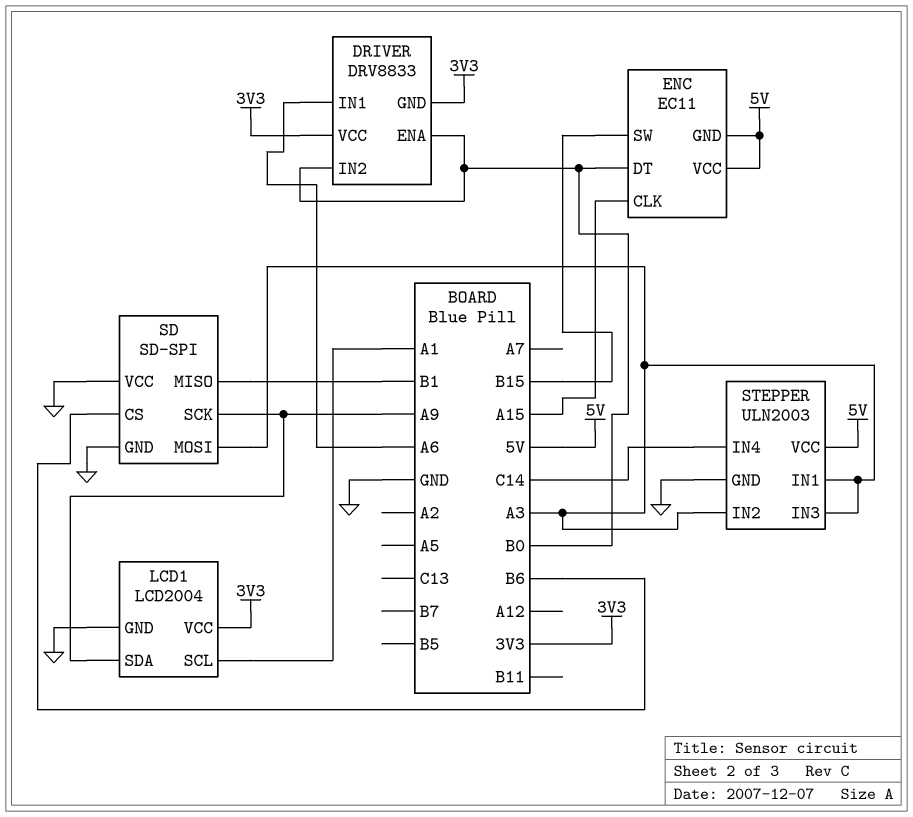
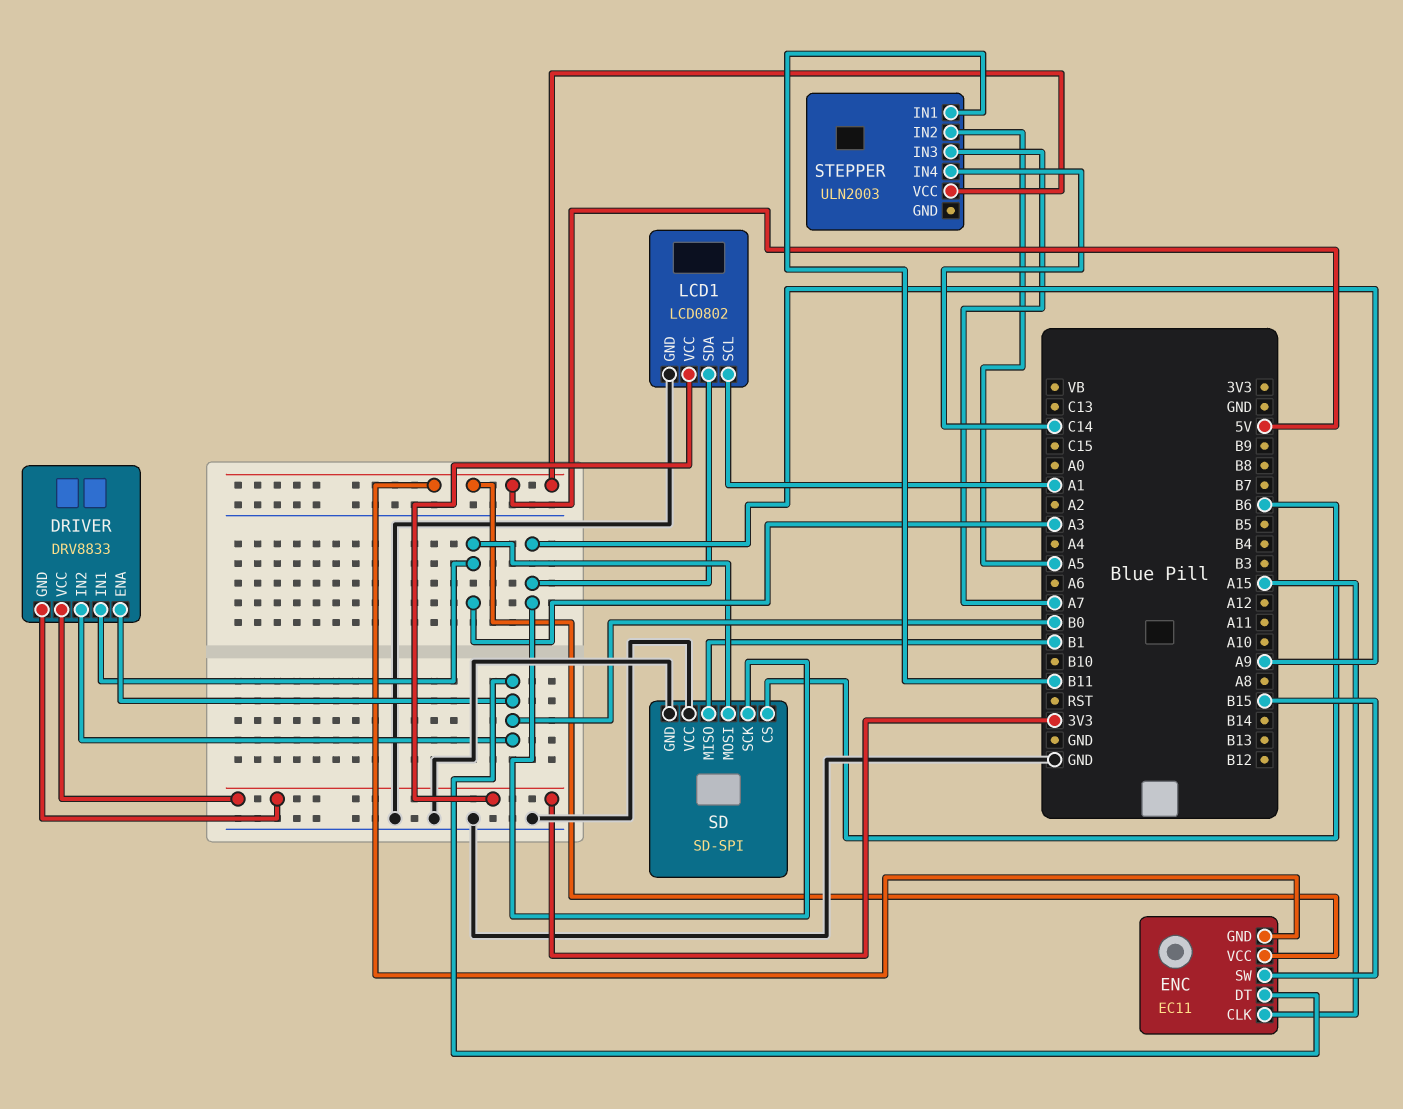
DRIVER pin IN1: A6 -> A3
LCD1: LCD2004 -> LCD0802
STEPPER pin GND: GND -> none
STEPPER pin IN1: A3 -> B11
STEPPER pin IN2: A3 -> A5
STEPPER pin IN3: A3 -> A7

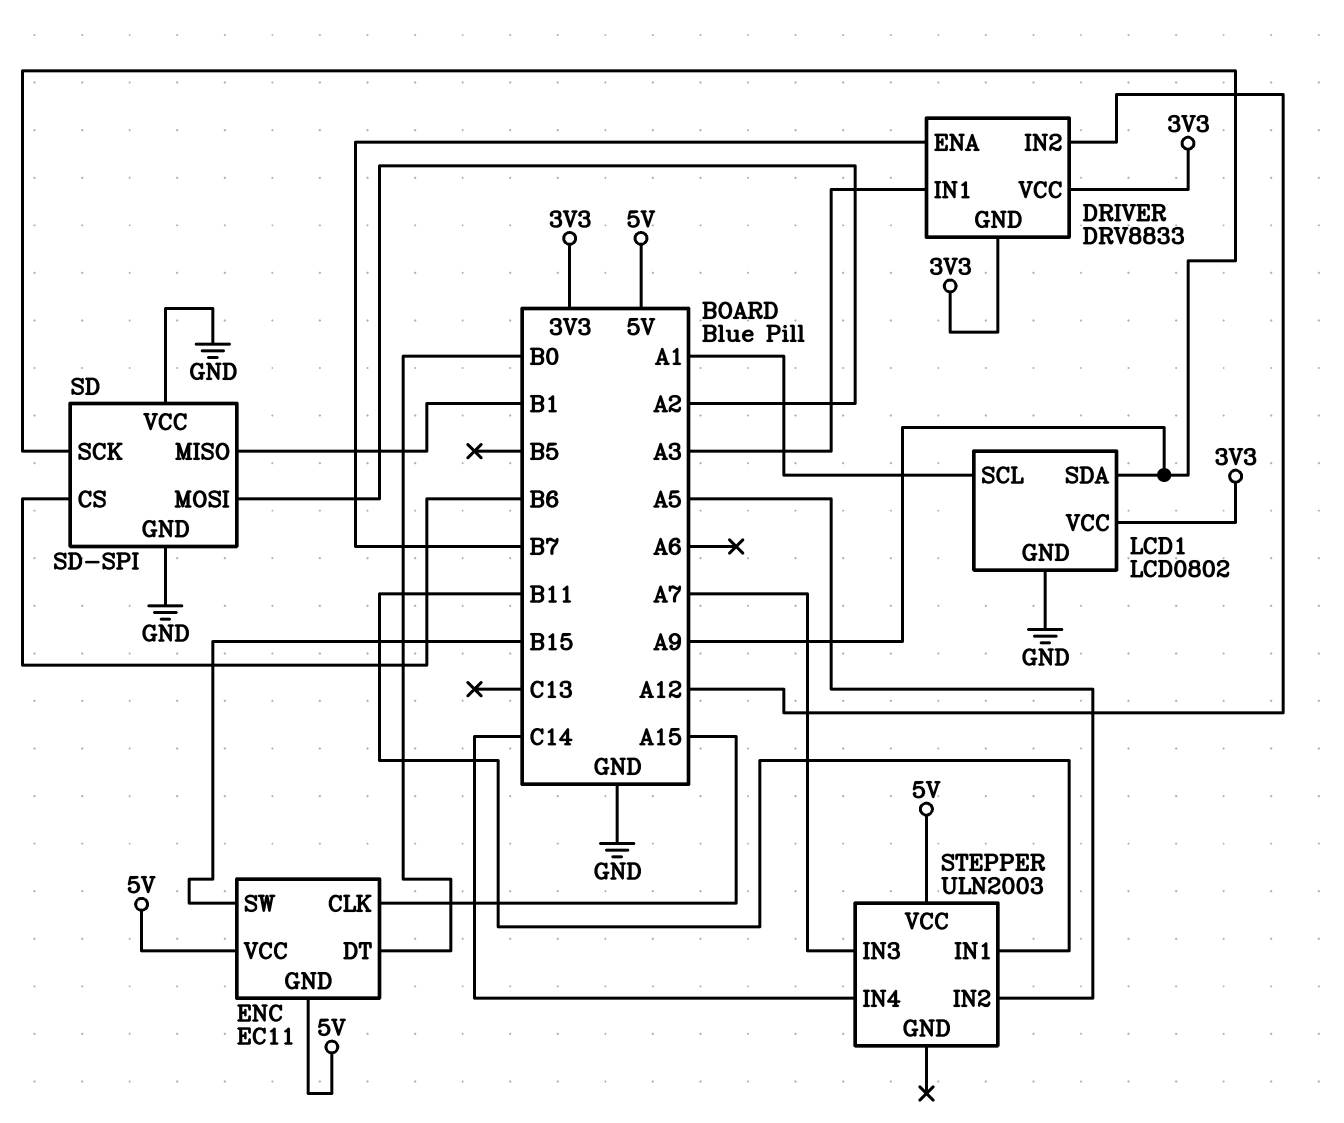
DRIVER pin ENA: B0 -> B7
DRIVER pin IN2: B0 -> A12
SD pin MOSI: A3 -> A2

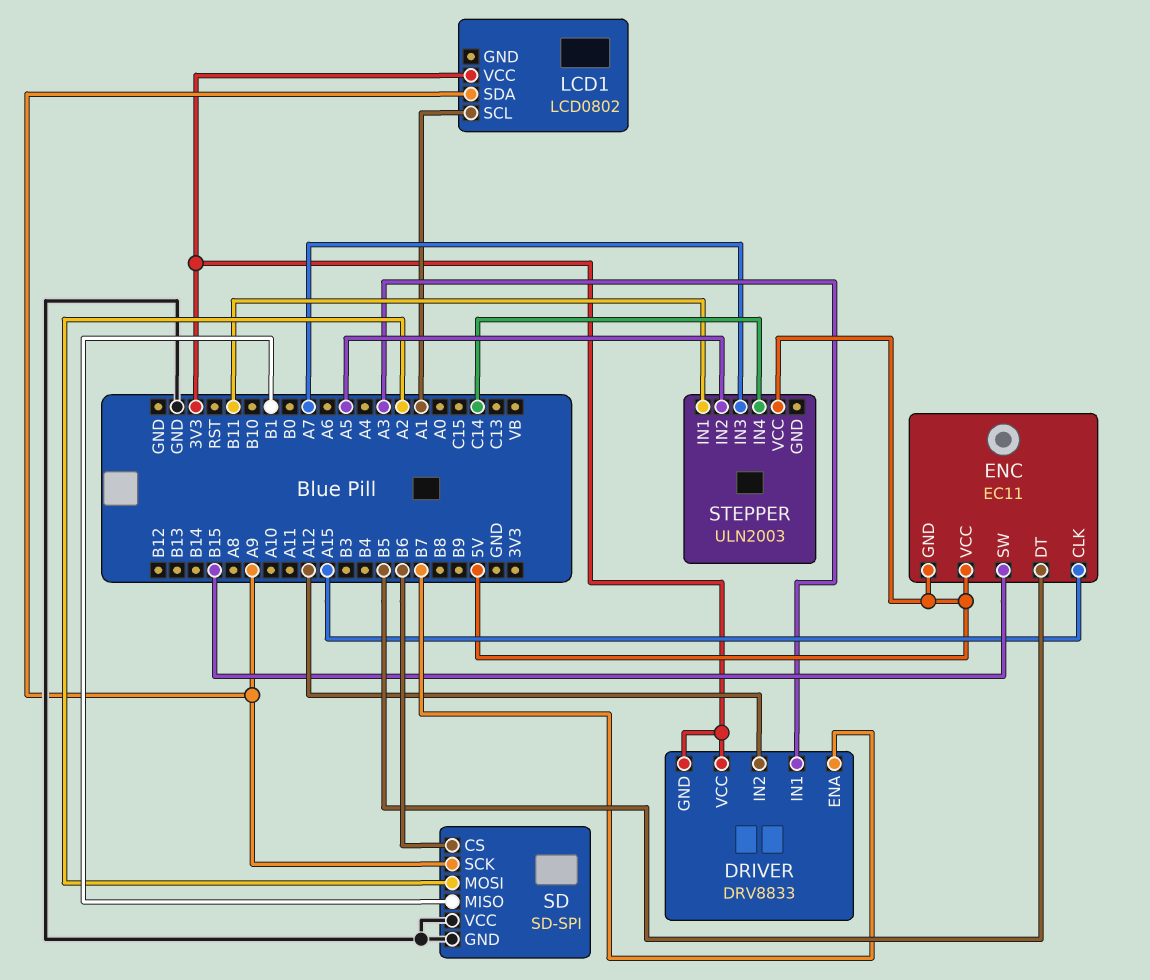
ENC pin DT: B0 -> B5
LCD1 pin GND: GND -> none

